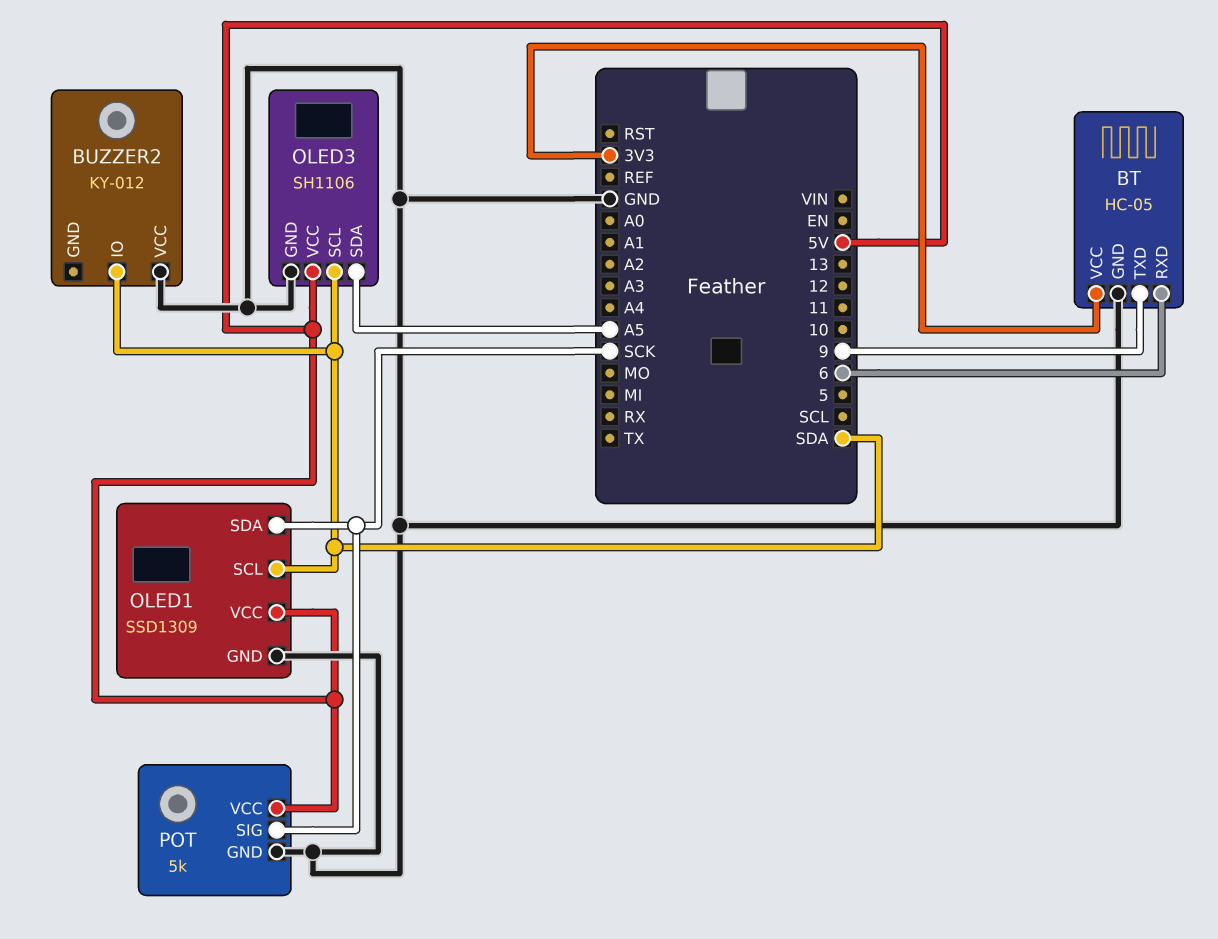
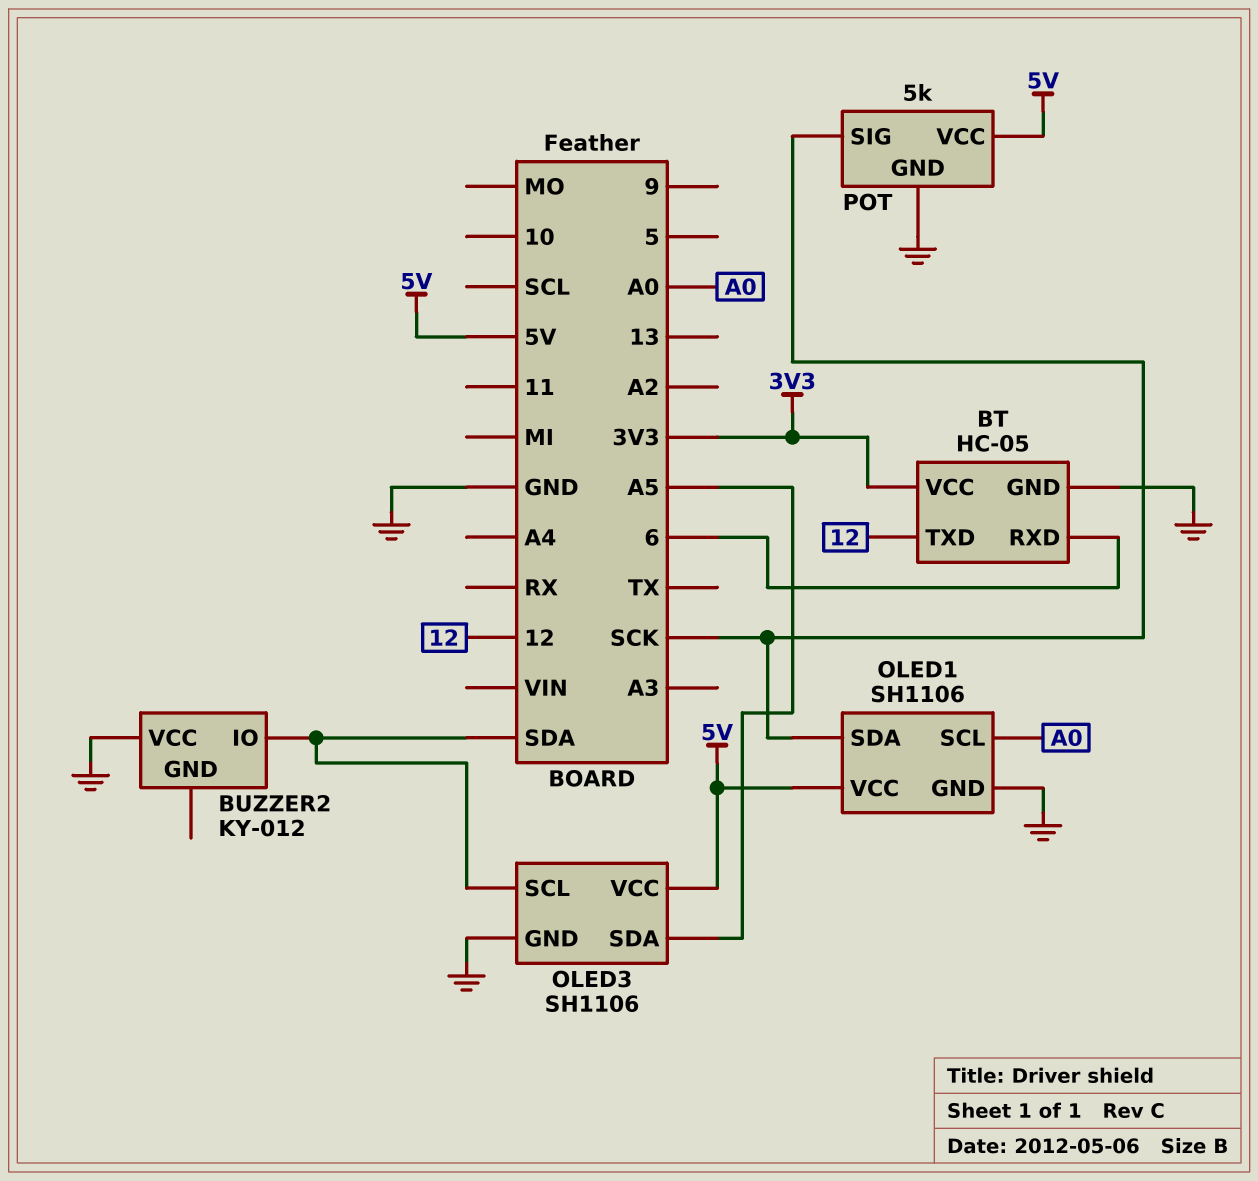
BT pin TXD: 9 -> 12
OLED1: SSD1309 -> SH1106
OLED1 pin SCL: SDA -> A0

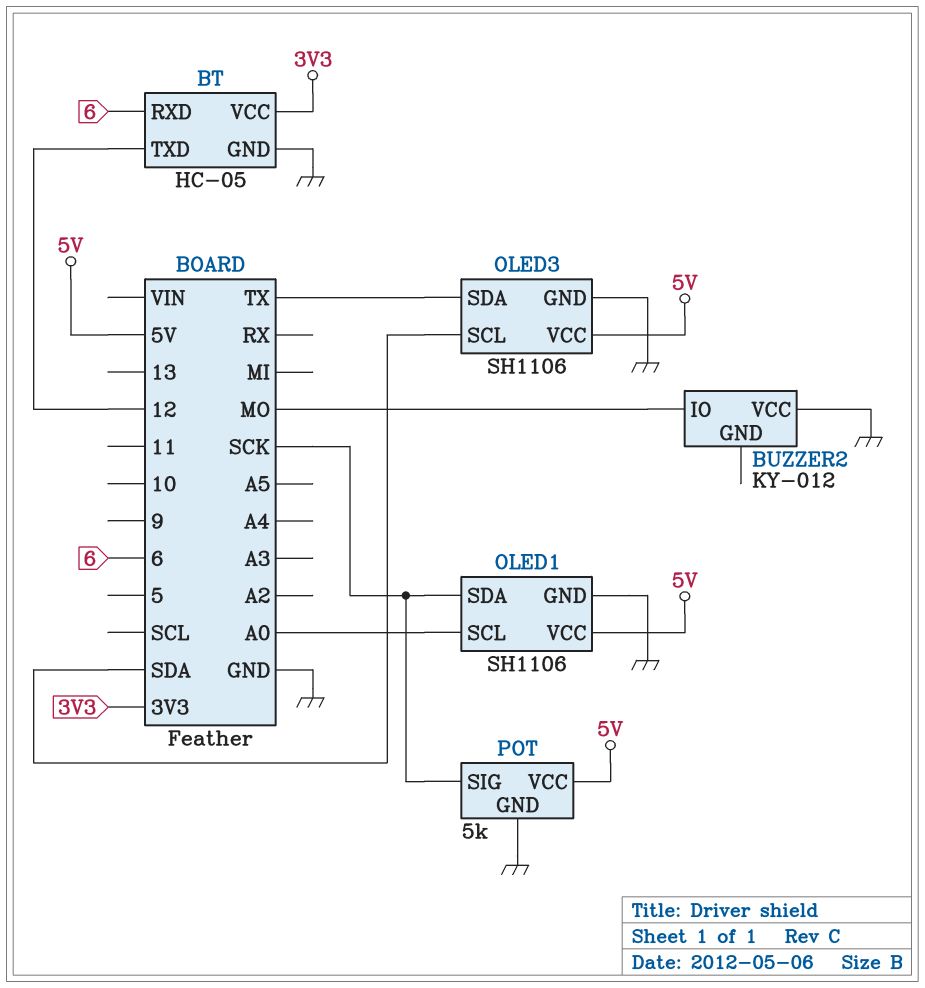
BUZZER2 pin IO: SDA -> MO
OLED3 pin SDA: A5 -> TX

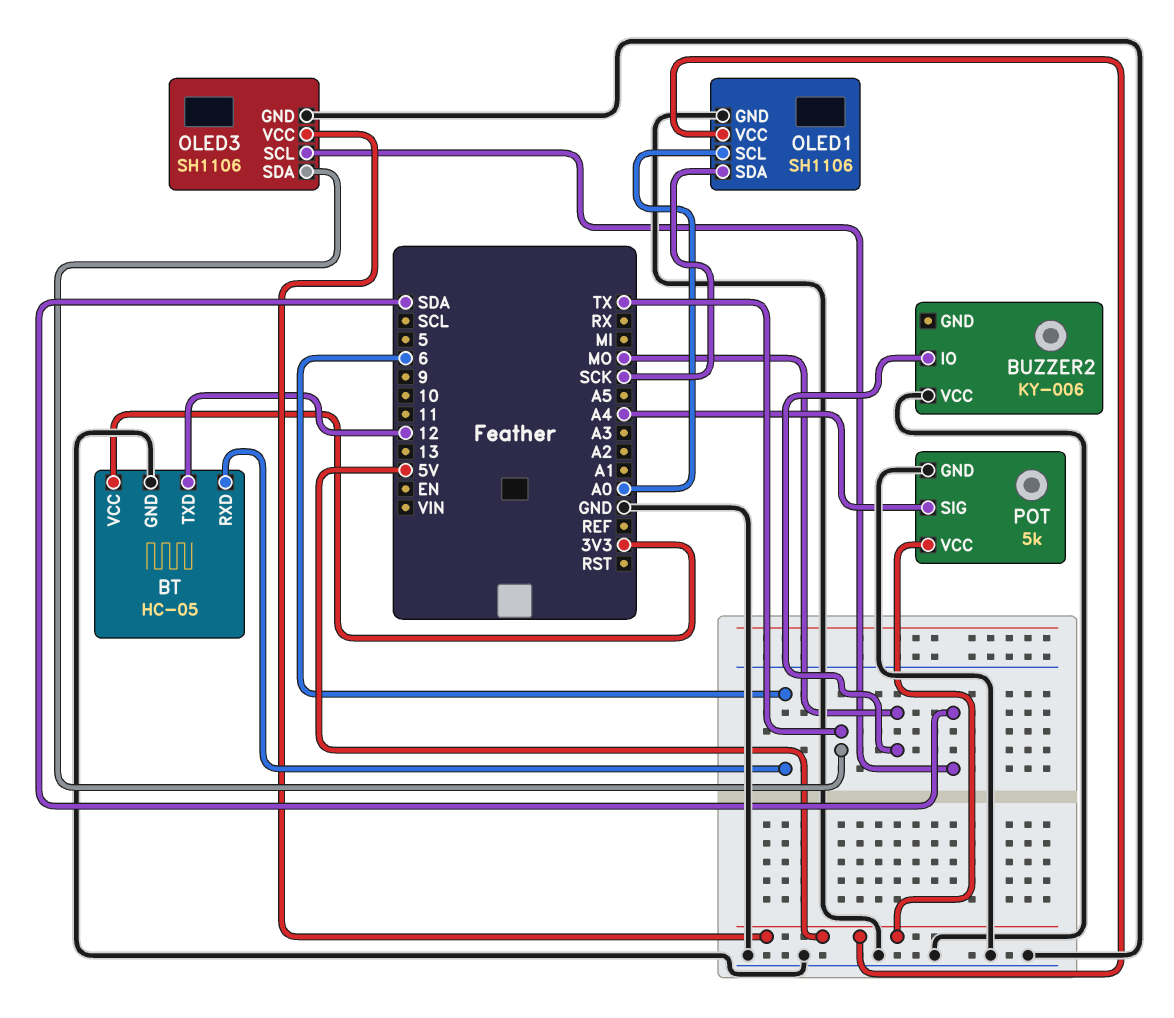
BUZZER2: KY-012 -> KY-006
POT pin SIG: SCK -> A4

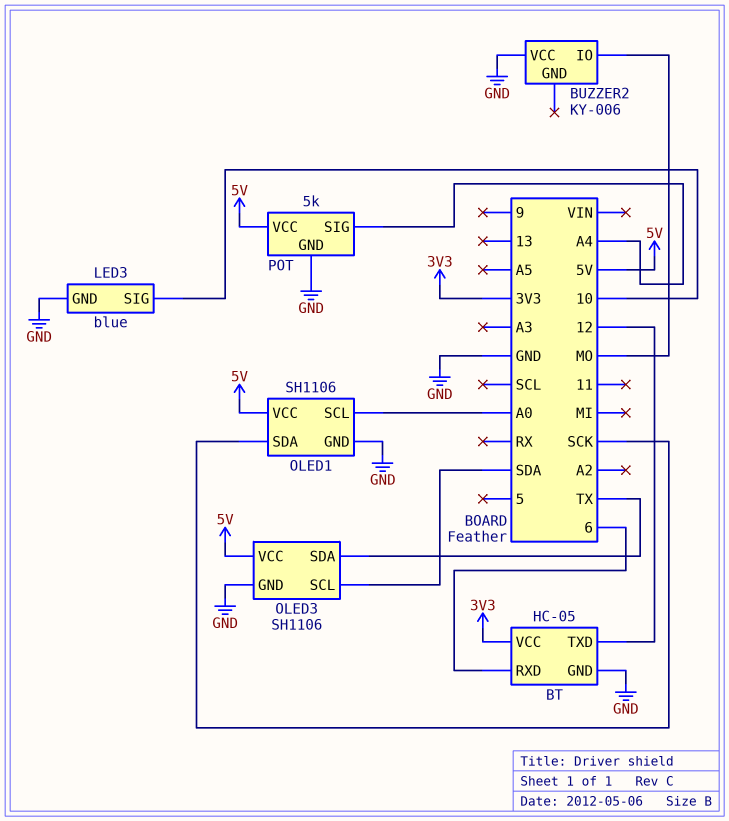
LED3: none -> blue
LED3 pin GND: none -> GND
LED3 pin SIG: none -> 10

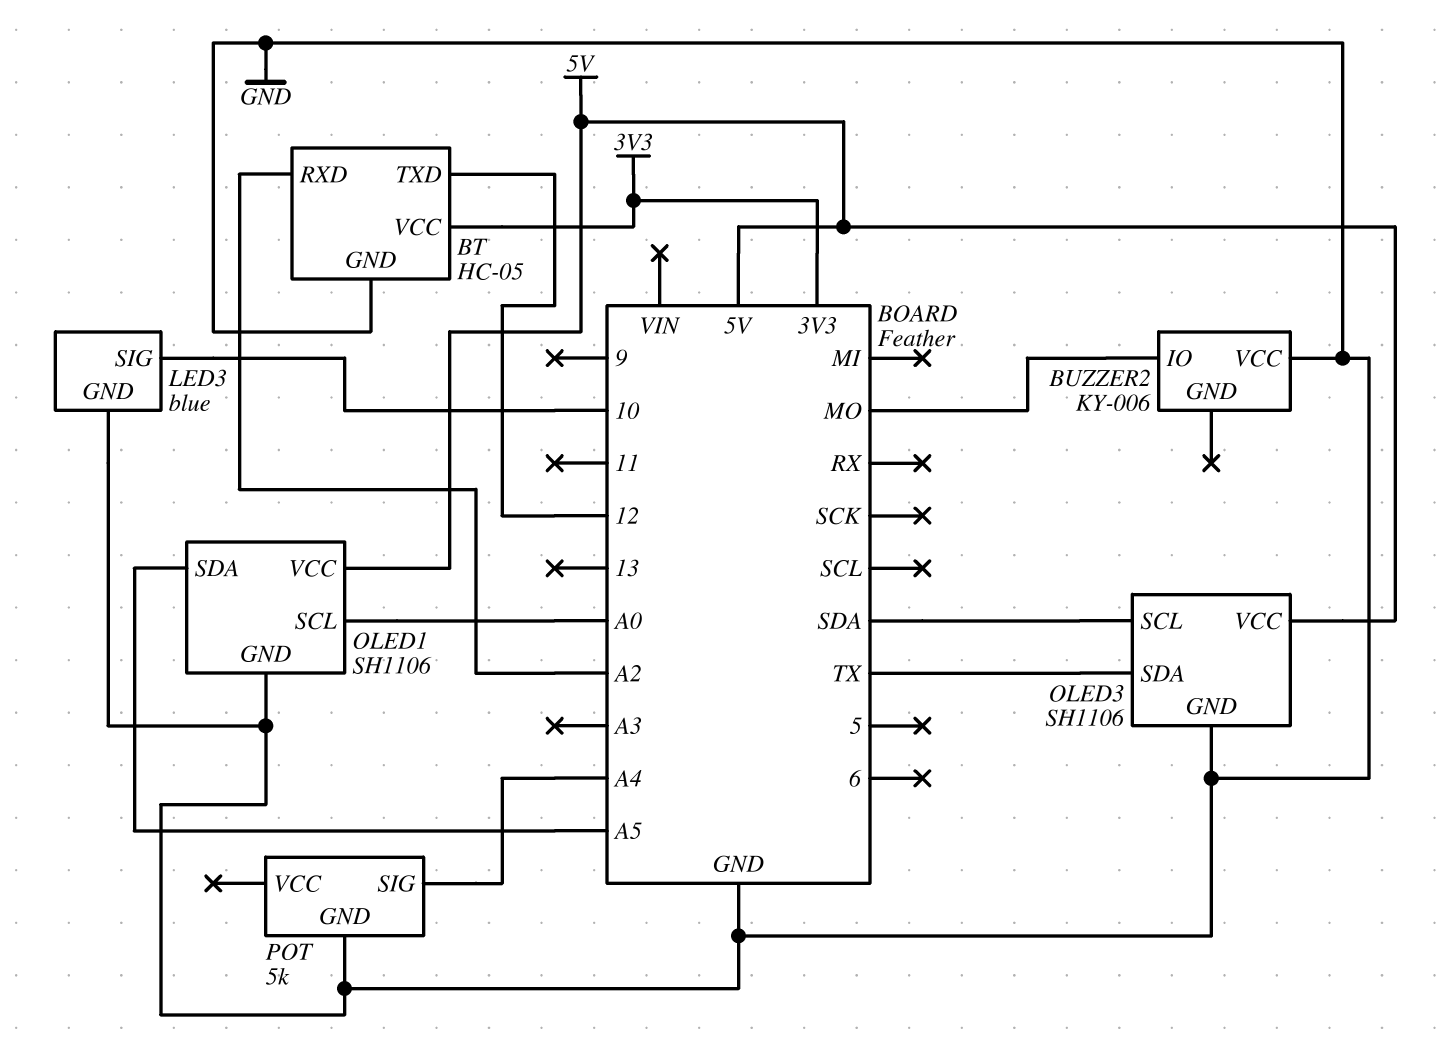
BT pin RXD: 6 -> A2
OLED1 pin SDA: SCK -> A5
POT pin VCC: 5V -> none

